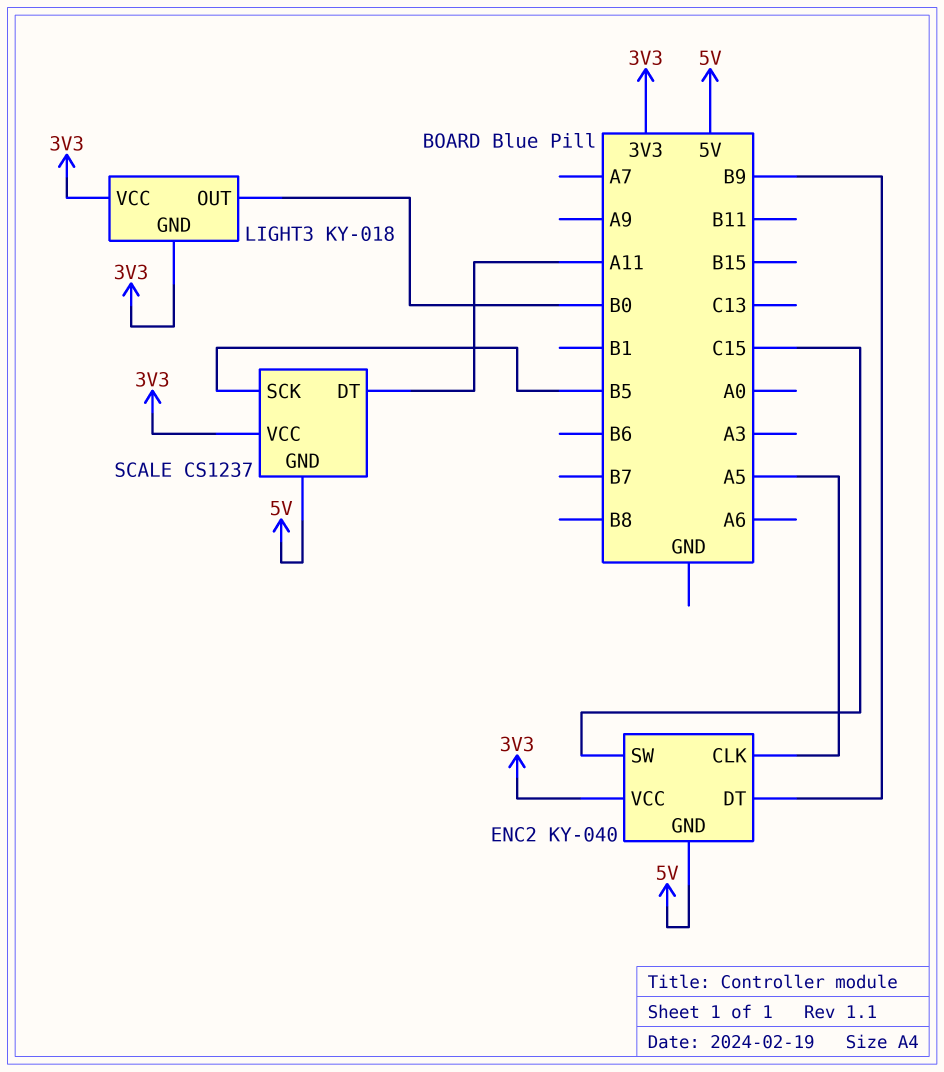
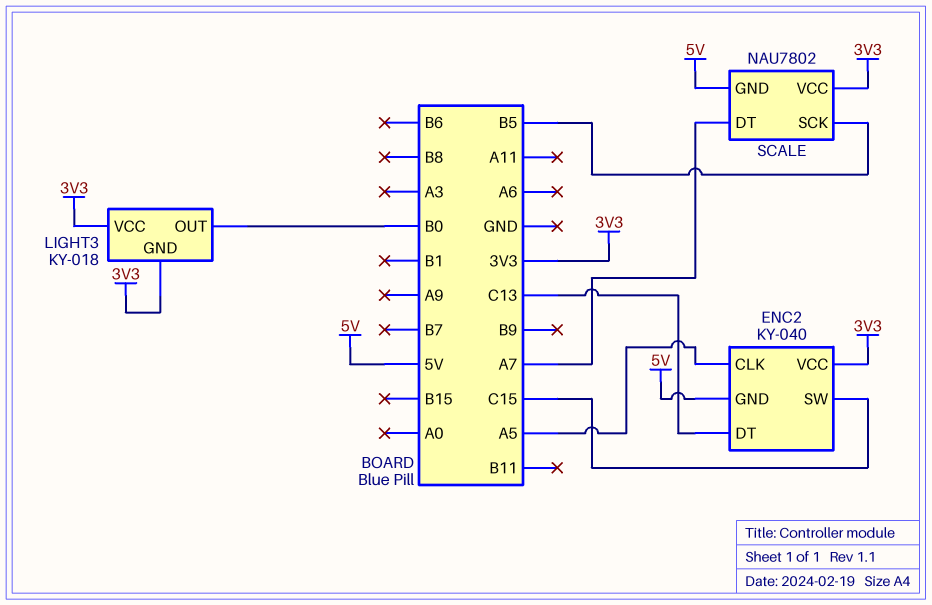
ENC2 pin DT: B9 -> C13
SCALE: CS1237 -> NAU7802
SCALE pin DT: A11 -> A7

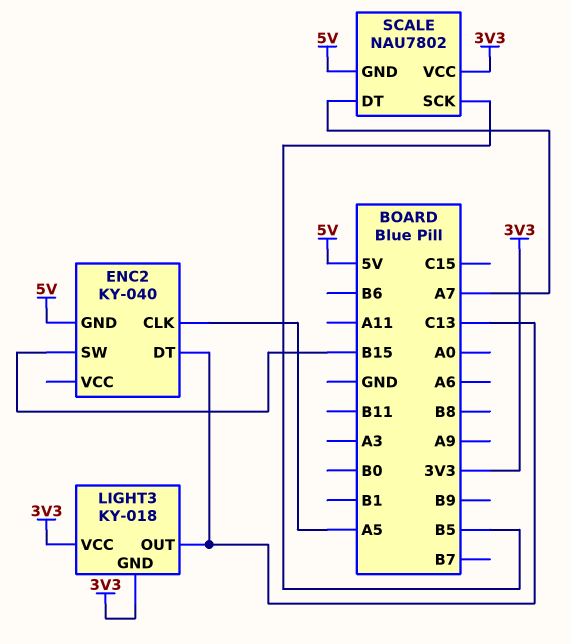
ENC2 pin SW: C15 -> B15
ENC2 pin VCC: 3V3 -> none
LIGHT3 pin OUT: B0 -> C13

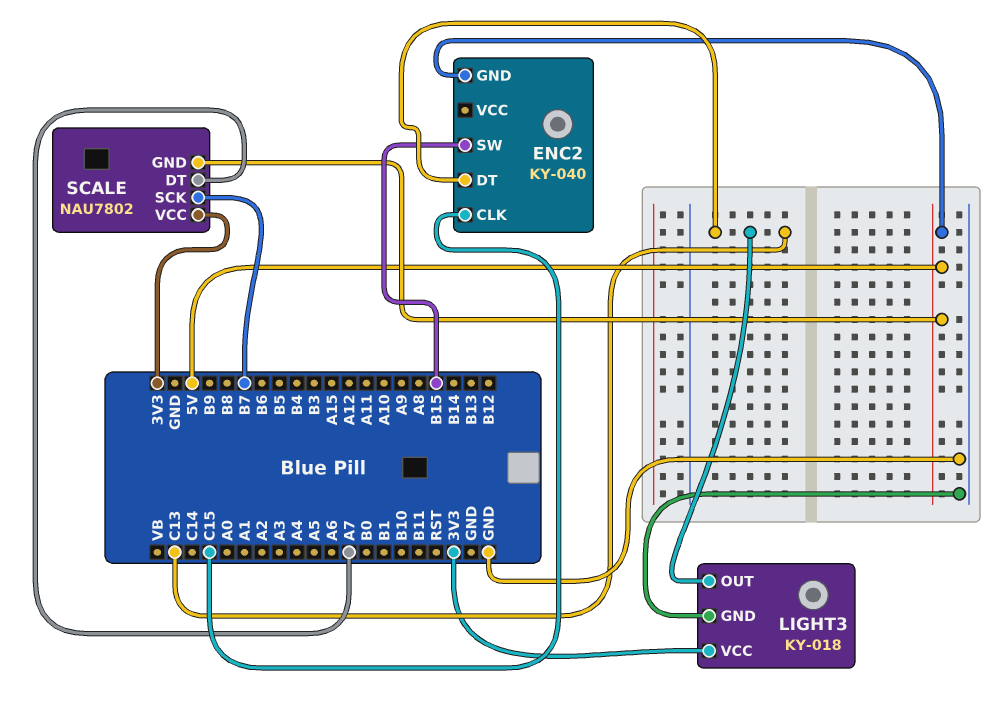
ENC2 pin CLK: A5 -> C15
LIGHT3 pin GND: 3V3 -> GND
SCALE pin SCK: B5 -> B7

